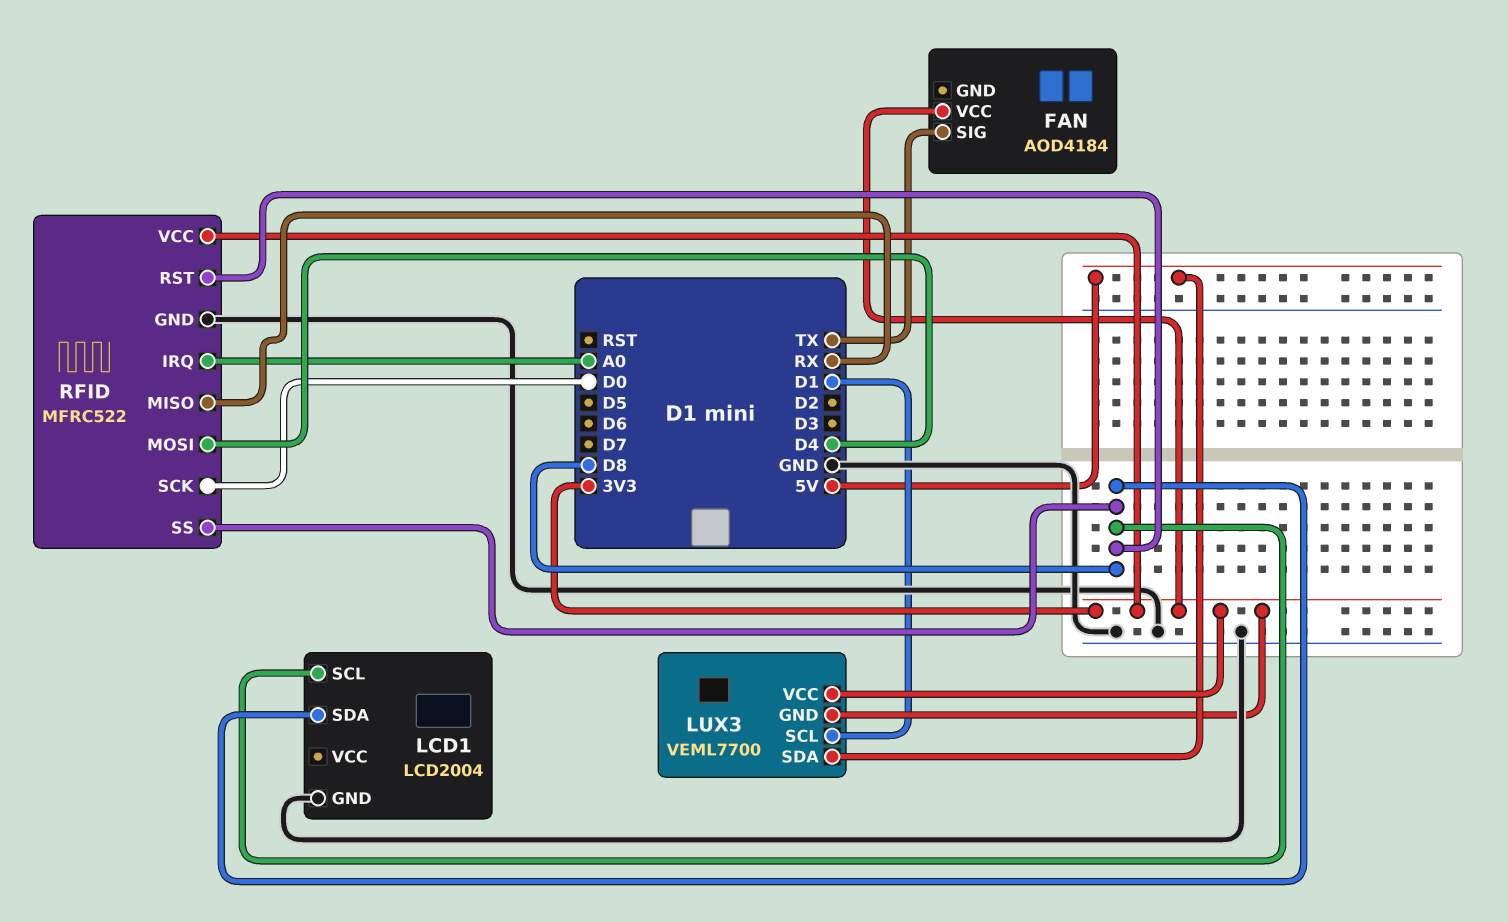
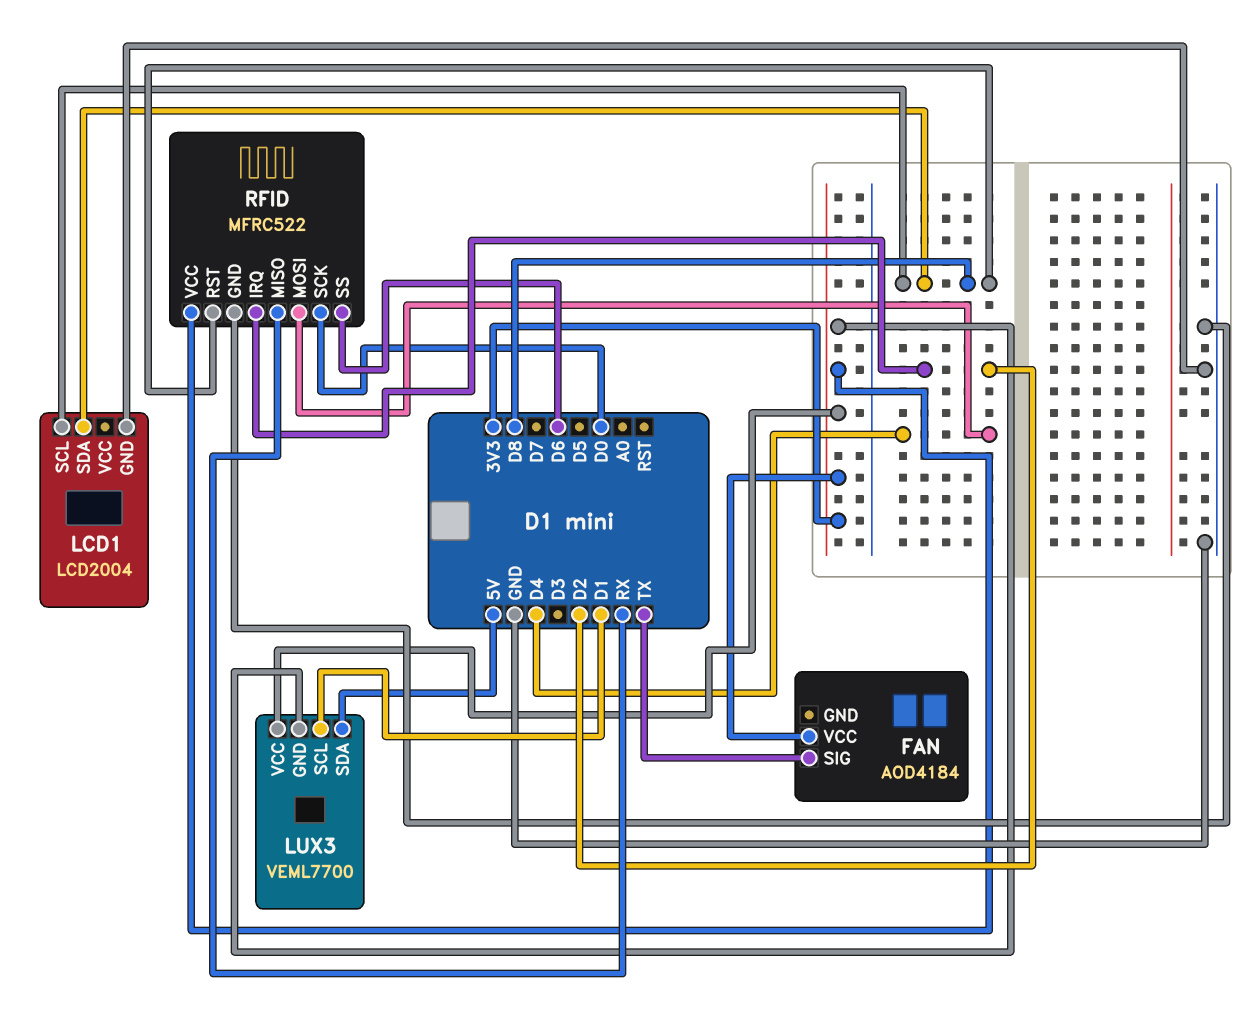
RFID pin IRQ: A0 -> D2
RFID pin SS: D8 -> D6

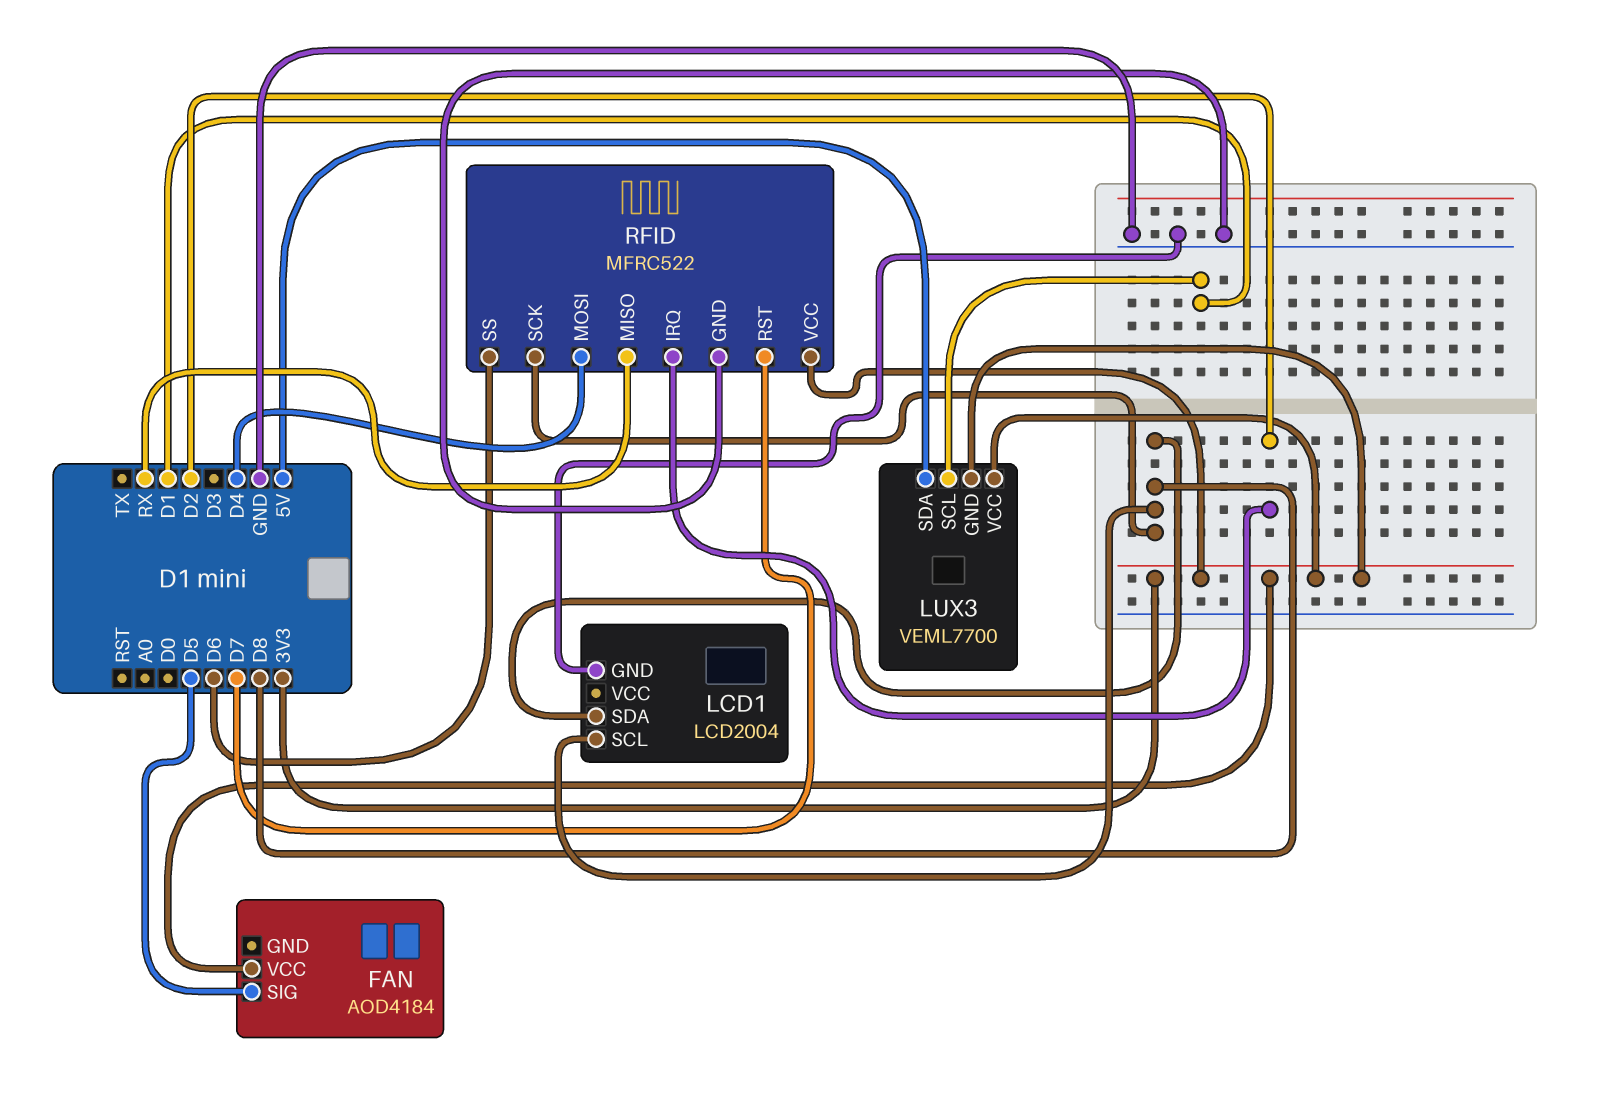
FAN pin SIG: TX -> D5
RFID pin RST: D8 -> D7
RFID pin SCK: D0 -> D8

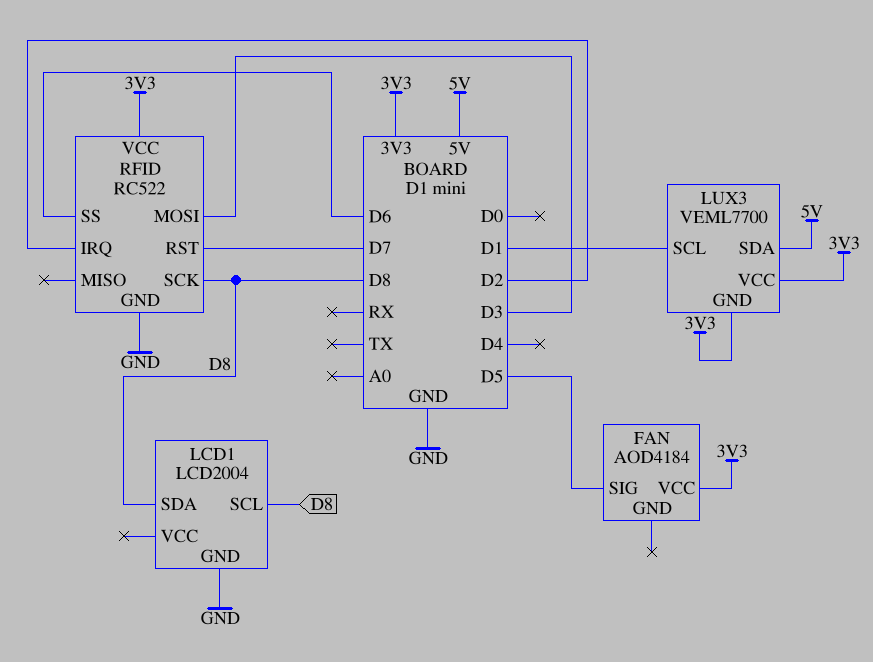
RFID: MFRC522 -> RC522
RFID pin MISO: RX -> none
RFID pin MOSI: D4 -> D3

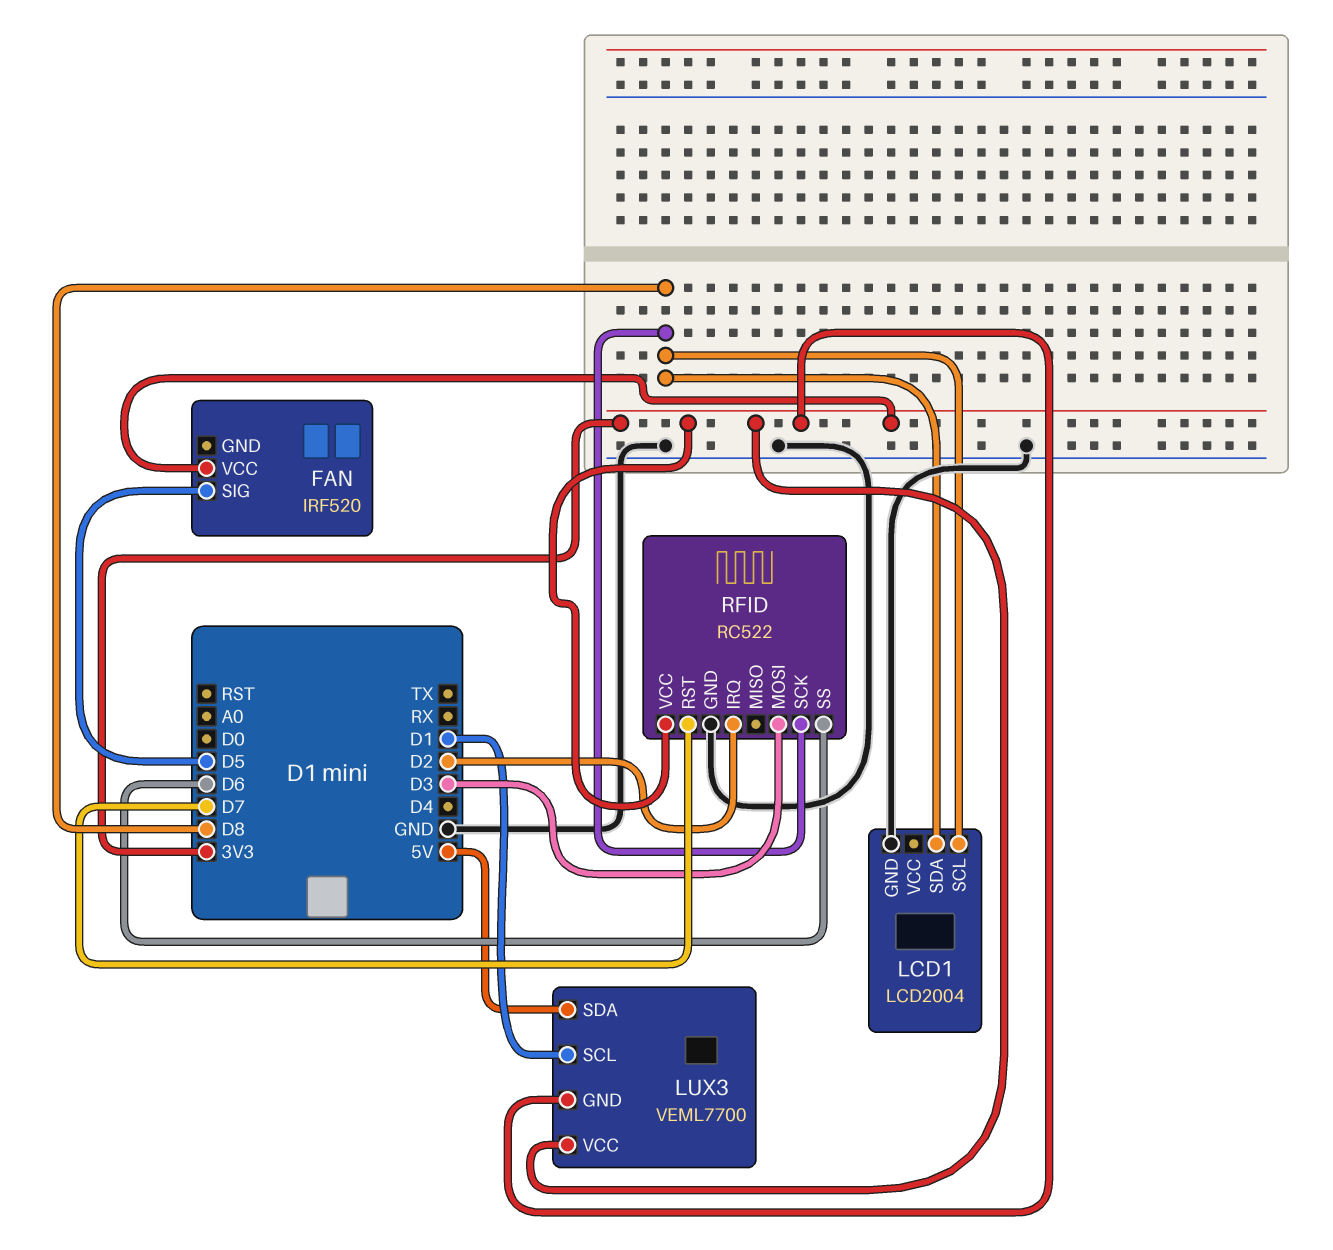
FAN: AOD4184 -> IRF520

